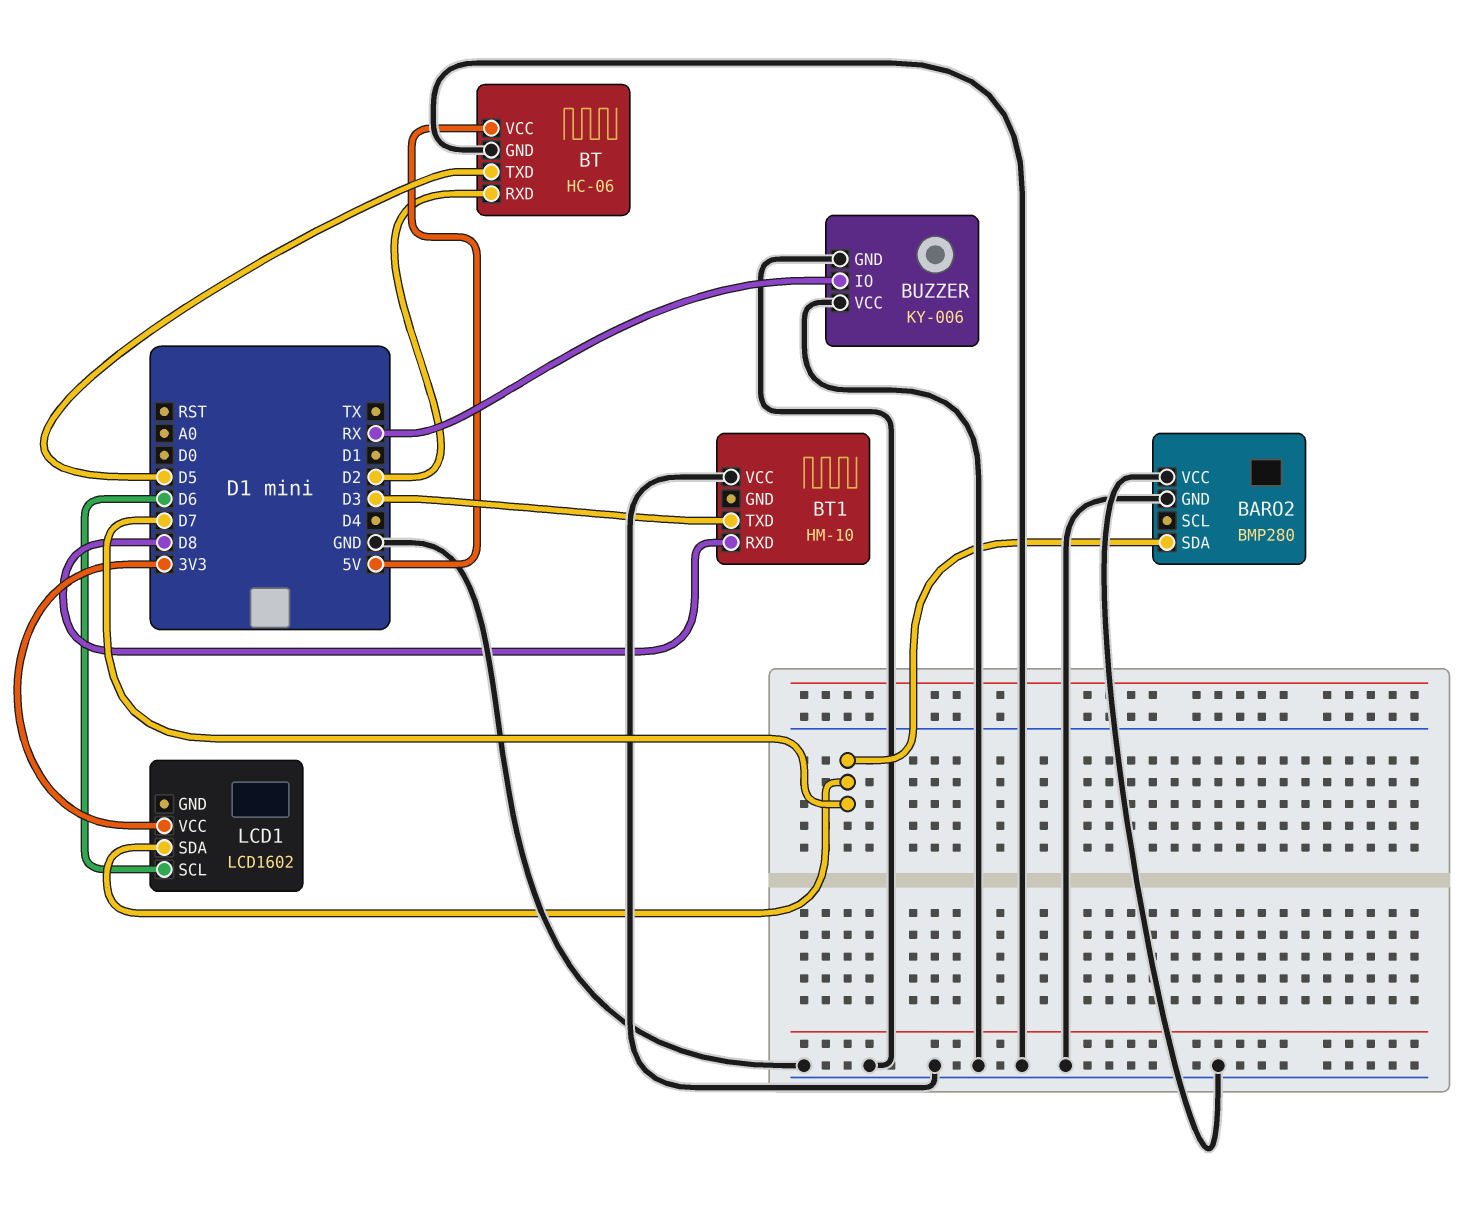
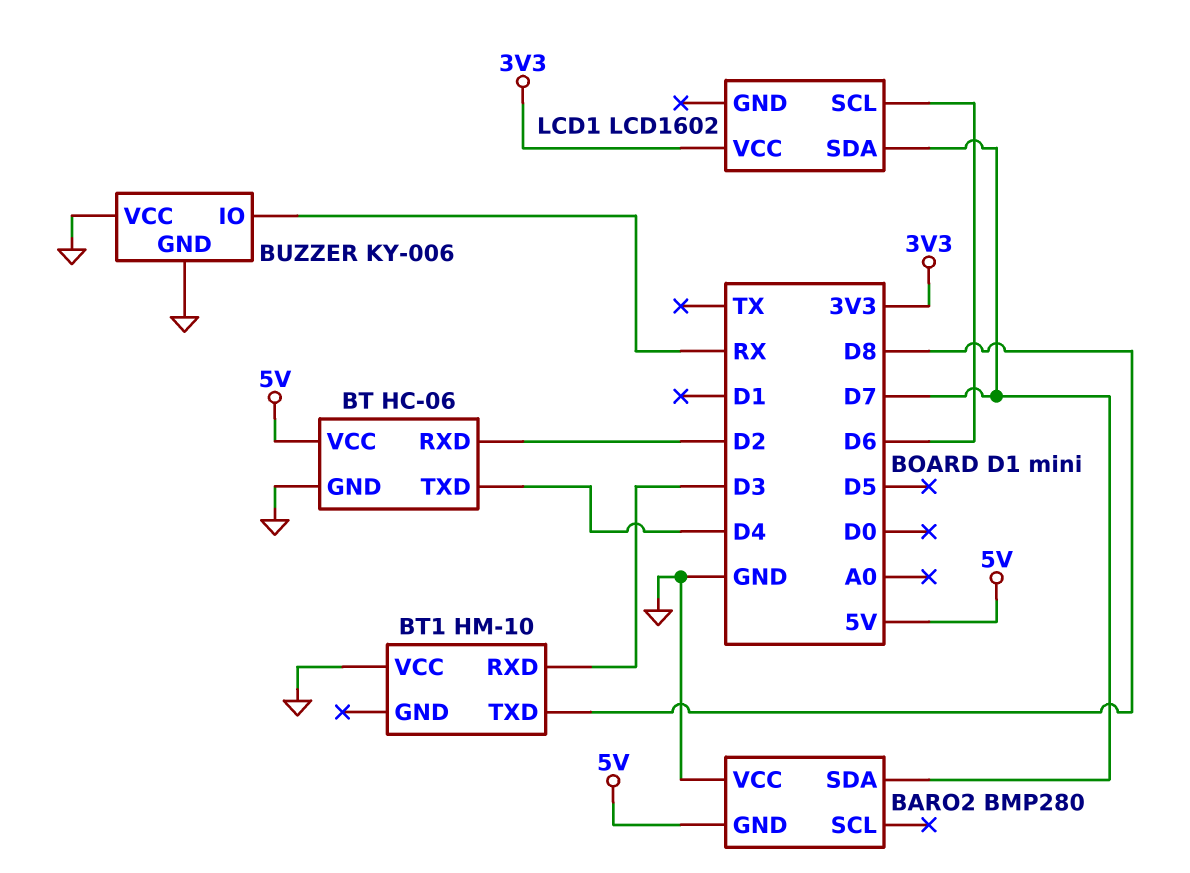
BARO2 pin GND: GND -> 5V
BT pin TXD: D5 -> D4
BT1 pin RXD: D8 -> D3
BT1 pin TXD: D3 -> D8

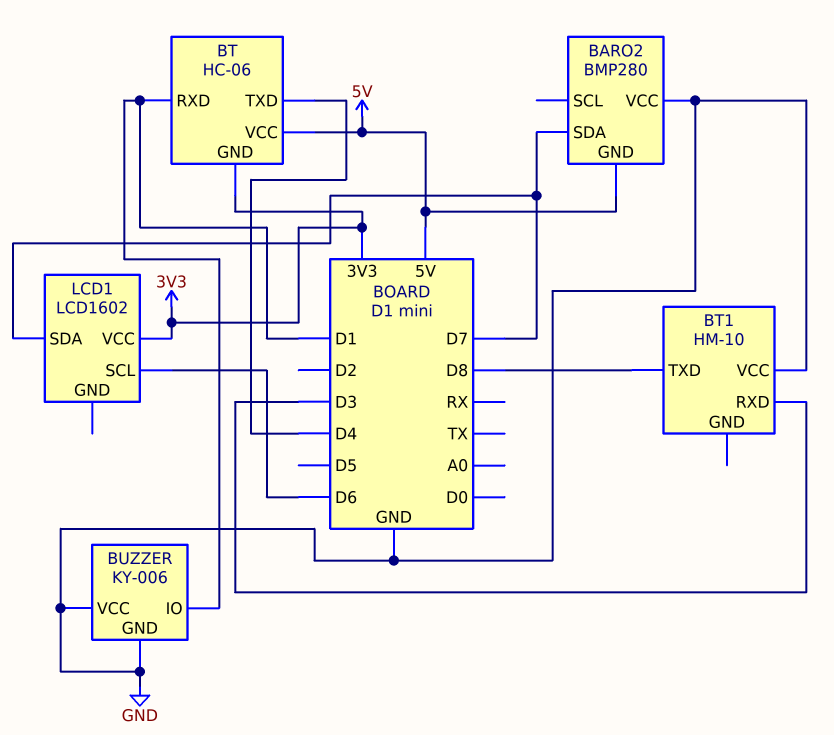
BT pin GND: GND -> 3V3
BT pin RXD: D2 -> D1
BUZZER pin IO: RX -> D1

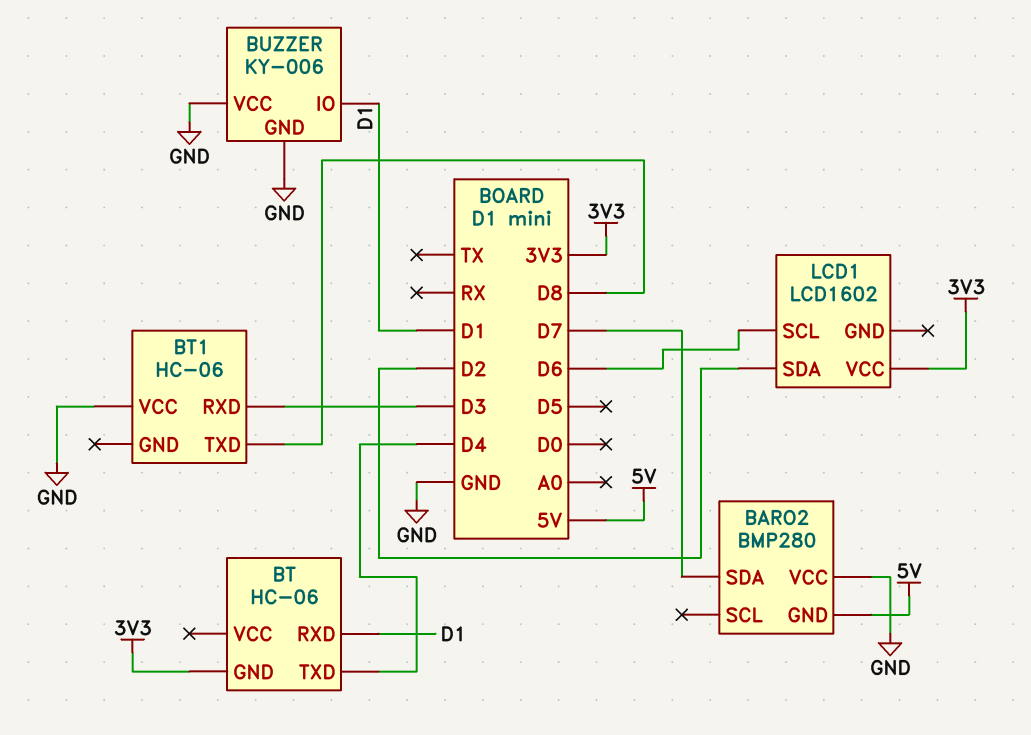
BT pin VCC: 5V -> none
BT1: HM-10 -> HC-06
LCD1 pin SDA: D7 -> D2

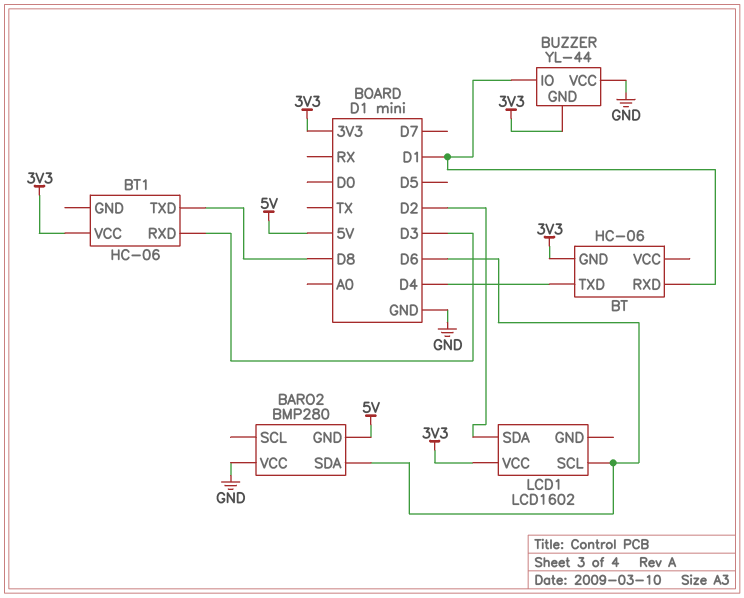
BARO2 pin SDA: D7 -> D6
BT1 pin VCC: GND -> 3V3
BUZZER: KY-006 -> YL-44
BUZZER pin GND: GND -> 3V3

